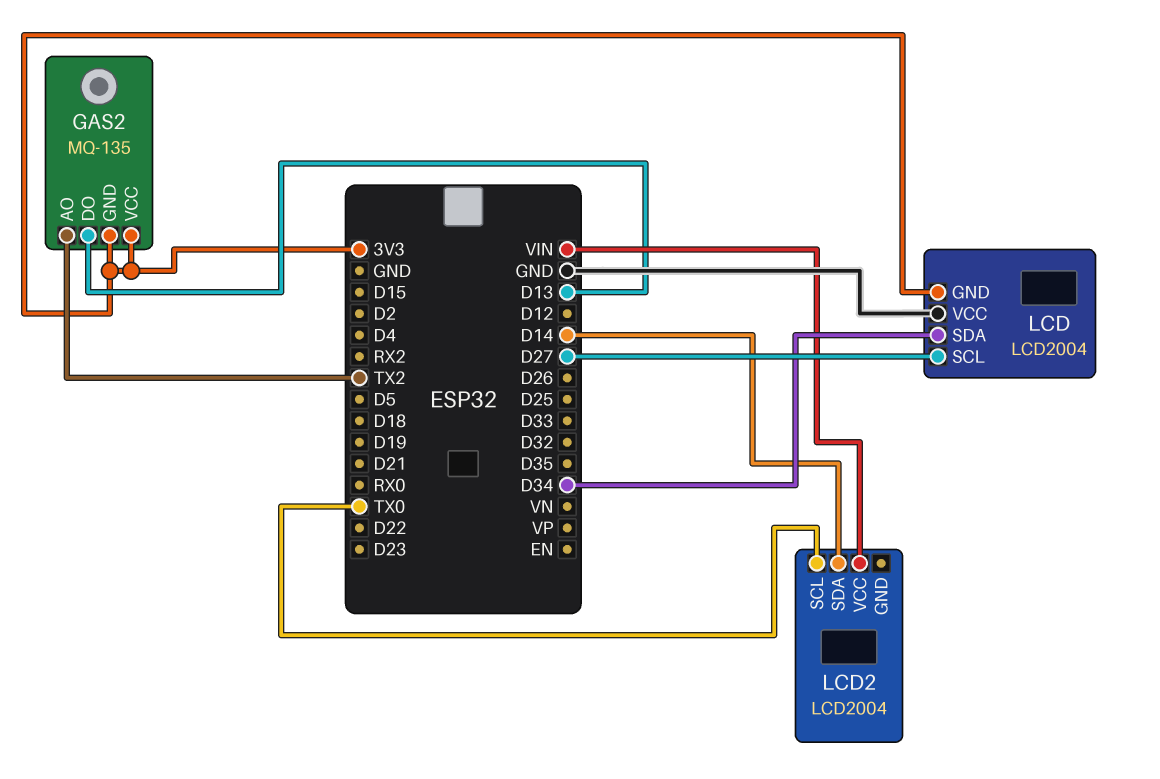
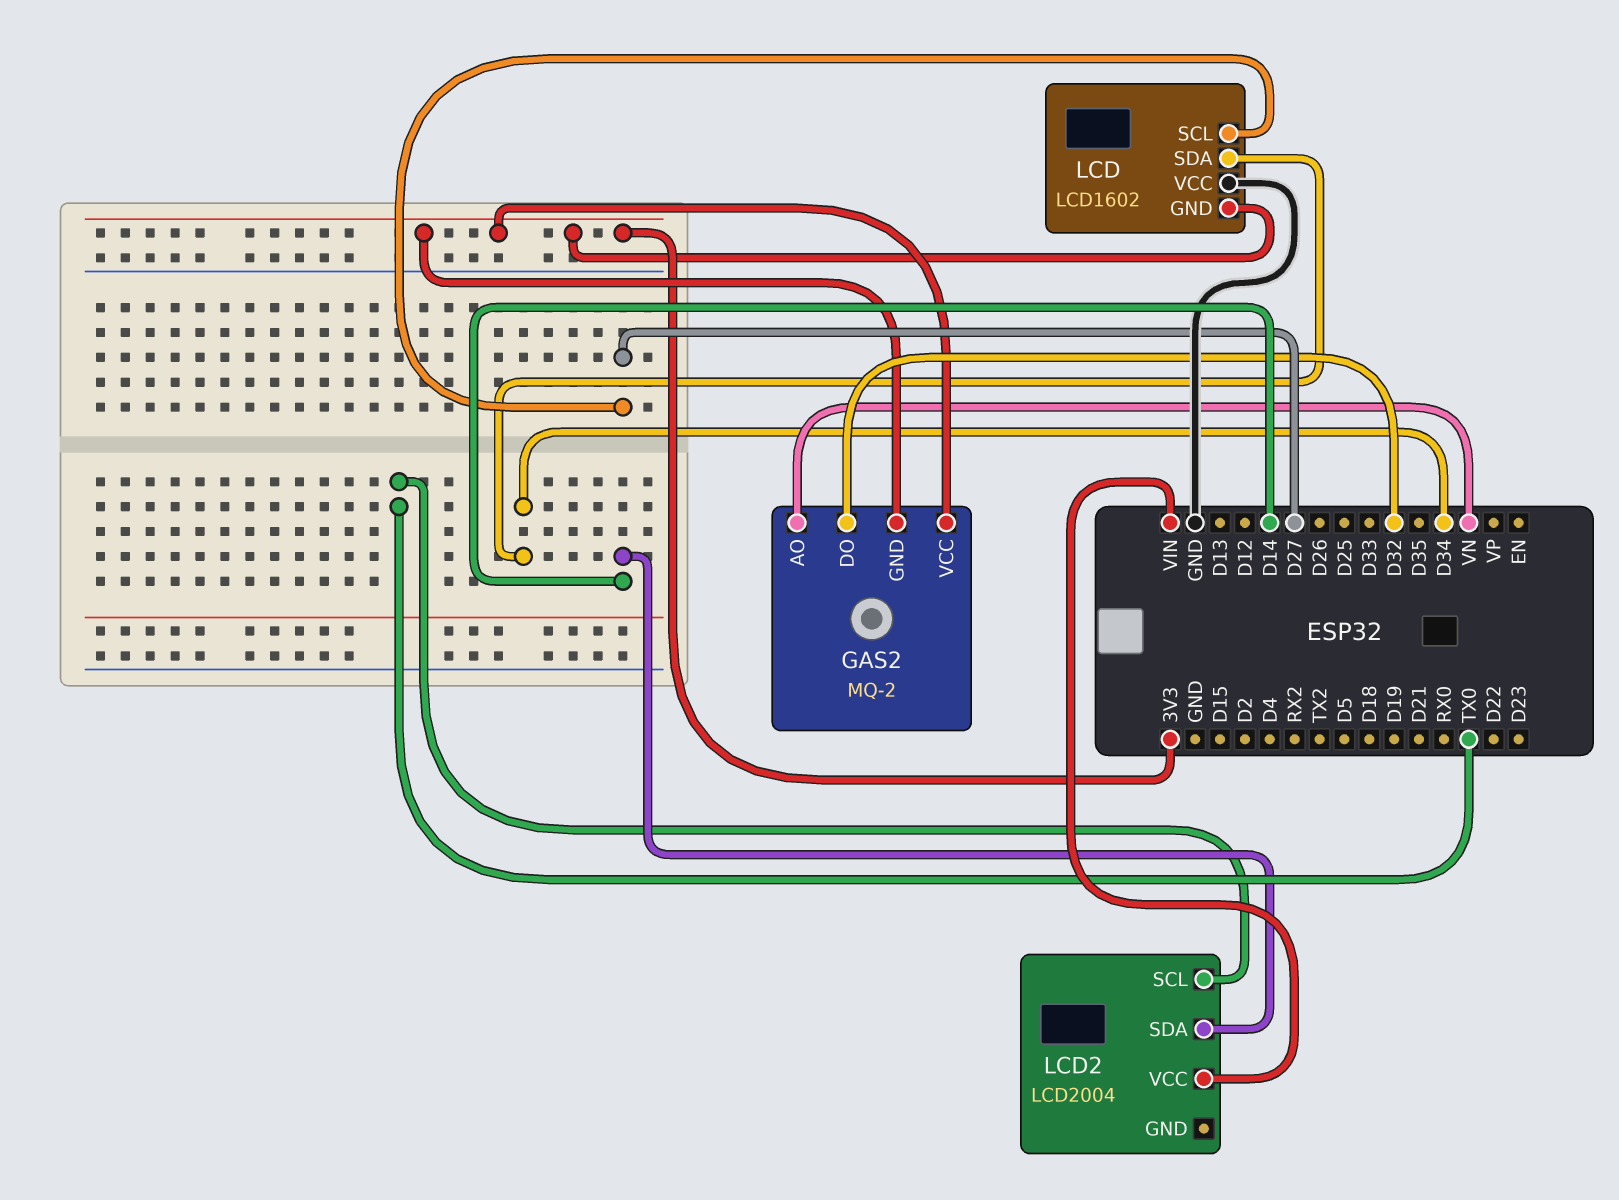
GAS2: MQ-135 -> MQ-2
GAS2 pin AO: TX2 -> VN
GAS2 pin DO: D13 -> D32
LCD: LCD2004 -> LCD1602

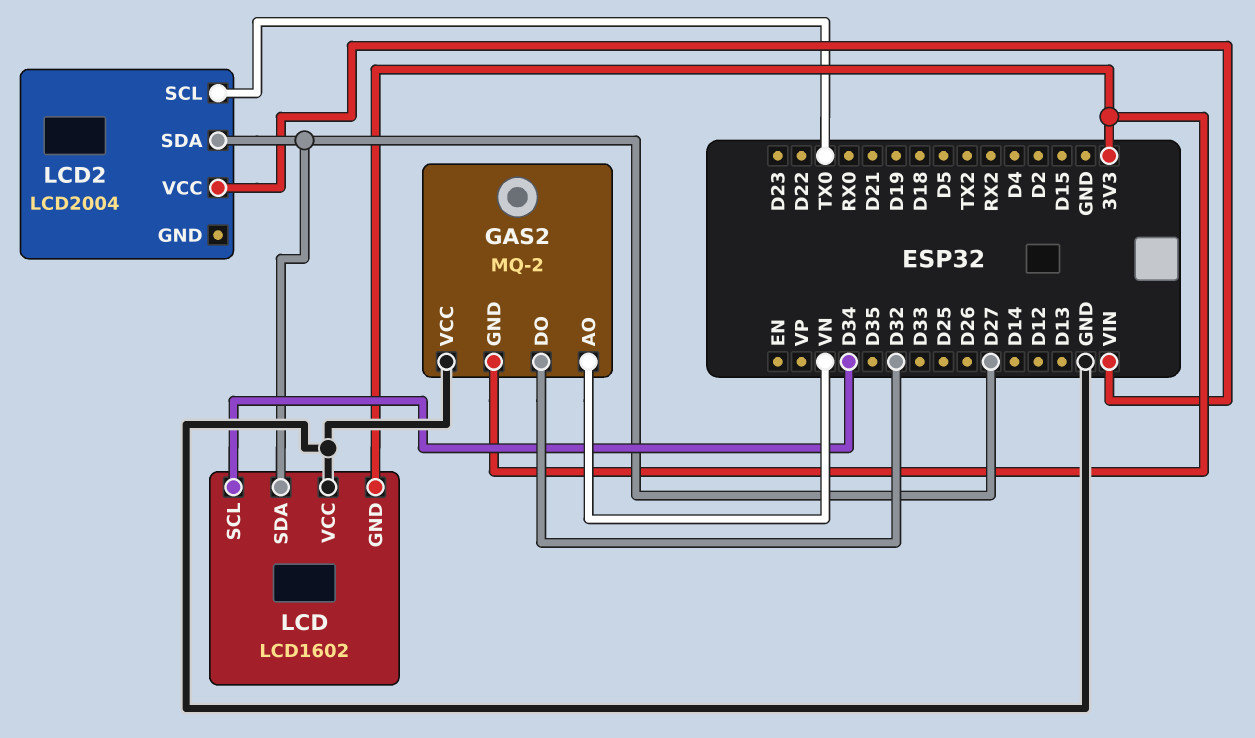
GAS2 pin VCC: 3V3 -> GND
LCD pin SCL: D27 -> D34
LCD pin SDA: D34 -> D27
LCD2 pin SDA: D14 -> D27

